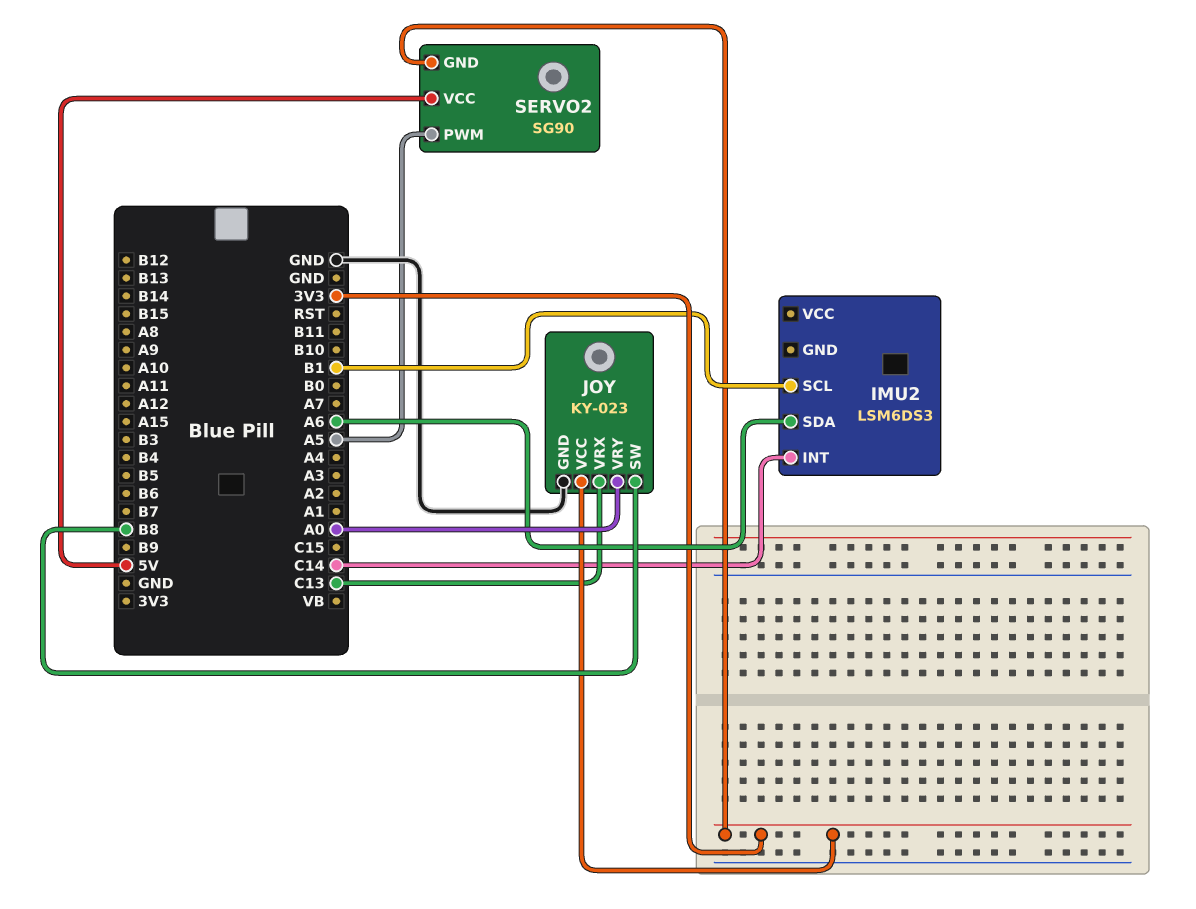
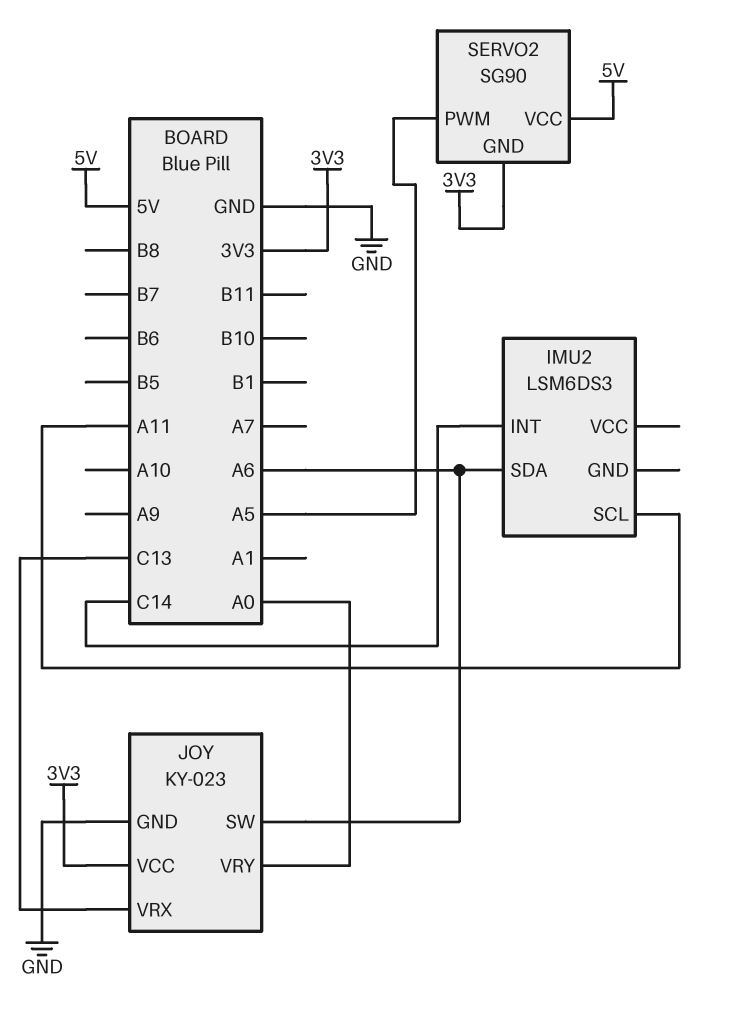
IMU2 pin SCL: B1 -> A11
JOY pin SW: B8 -> A6

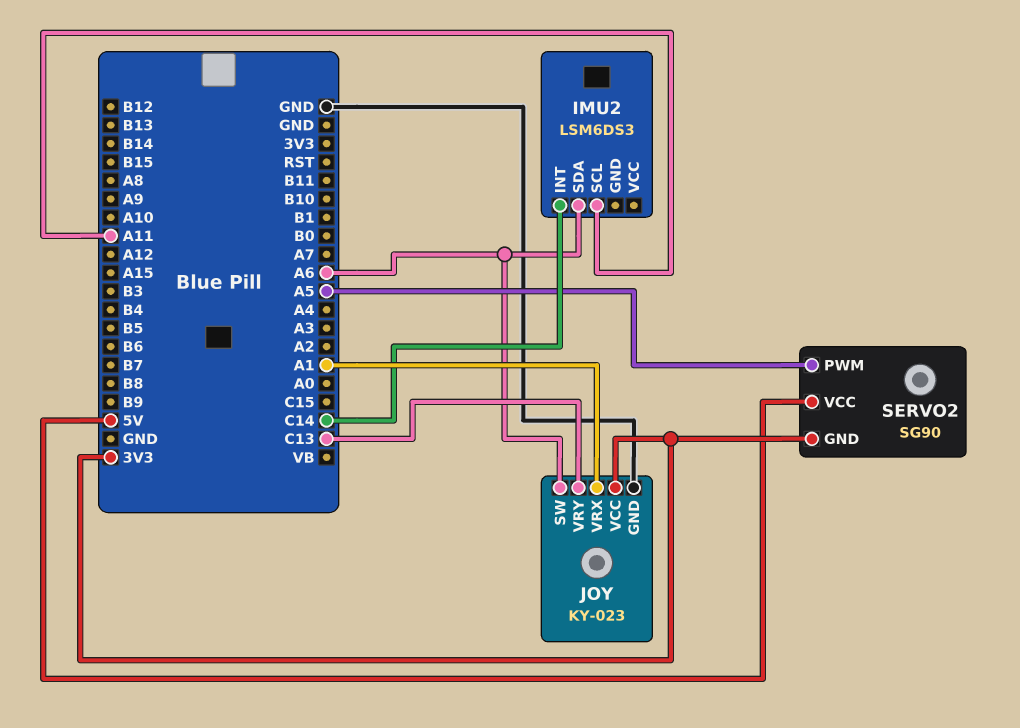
JOY pin VRX: C13 -> A1
JOY pin VRY: A0 -> C13

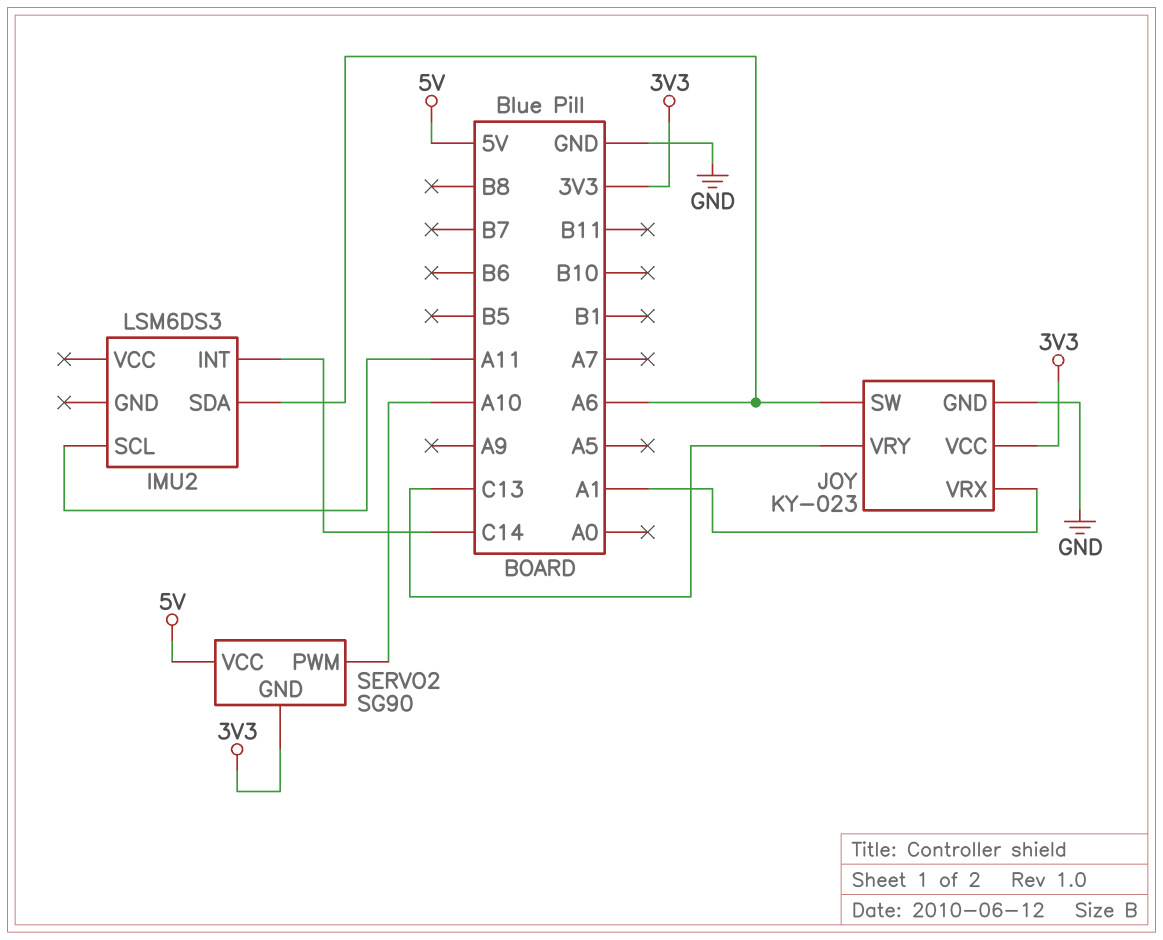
SERVO2 pin PWM: A5 -> A10

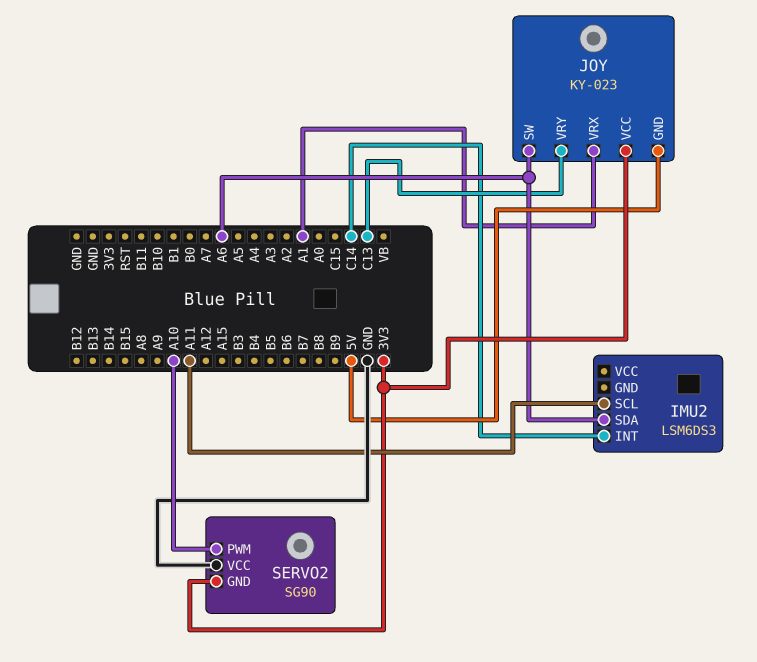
JOY pin GND: GND -> 5V
SERVO2 pin VCC: 5V -> GND

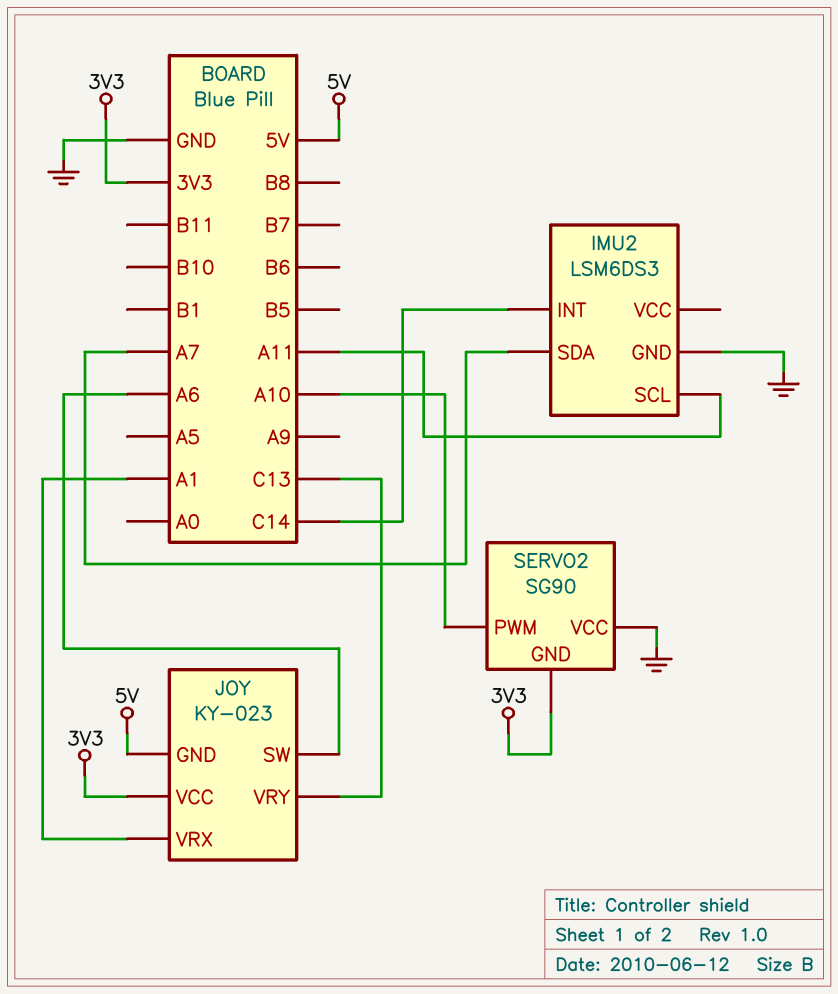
IMU2 pin GND: none -> GND
IMU2 pin SDA: A6 -> A7

